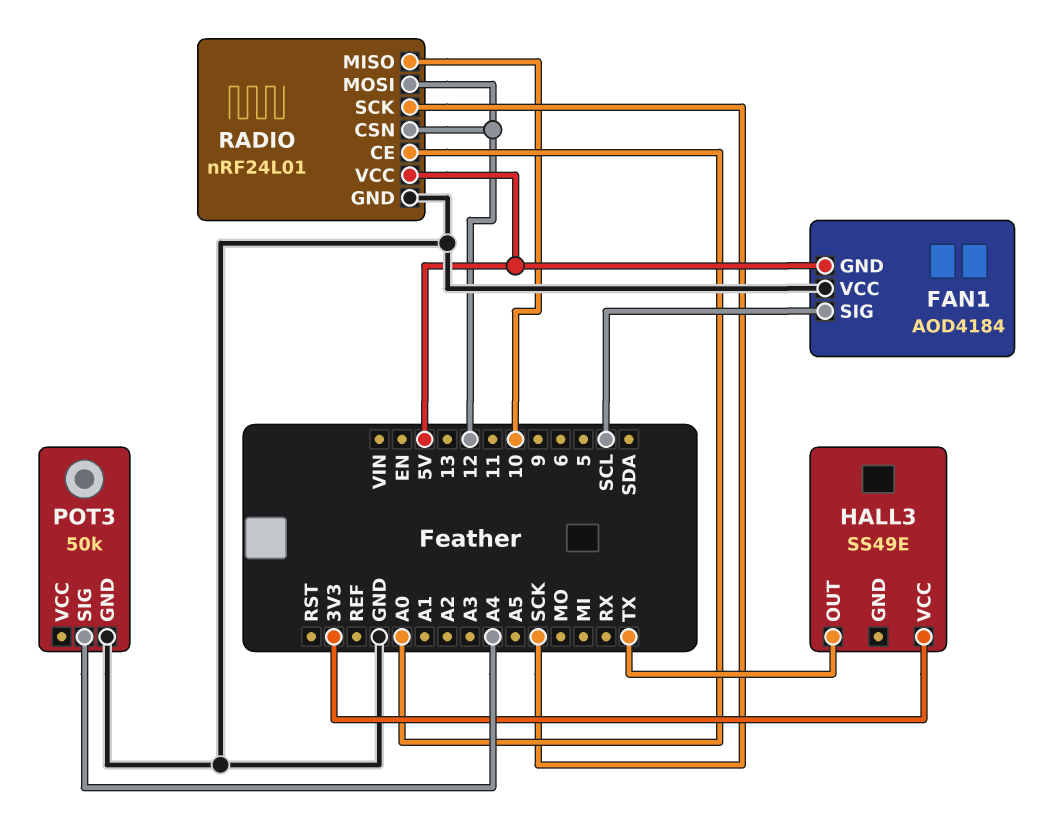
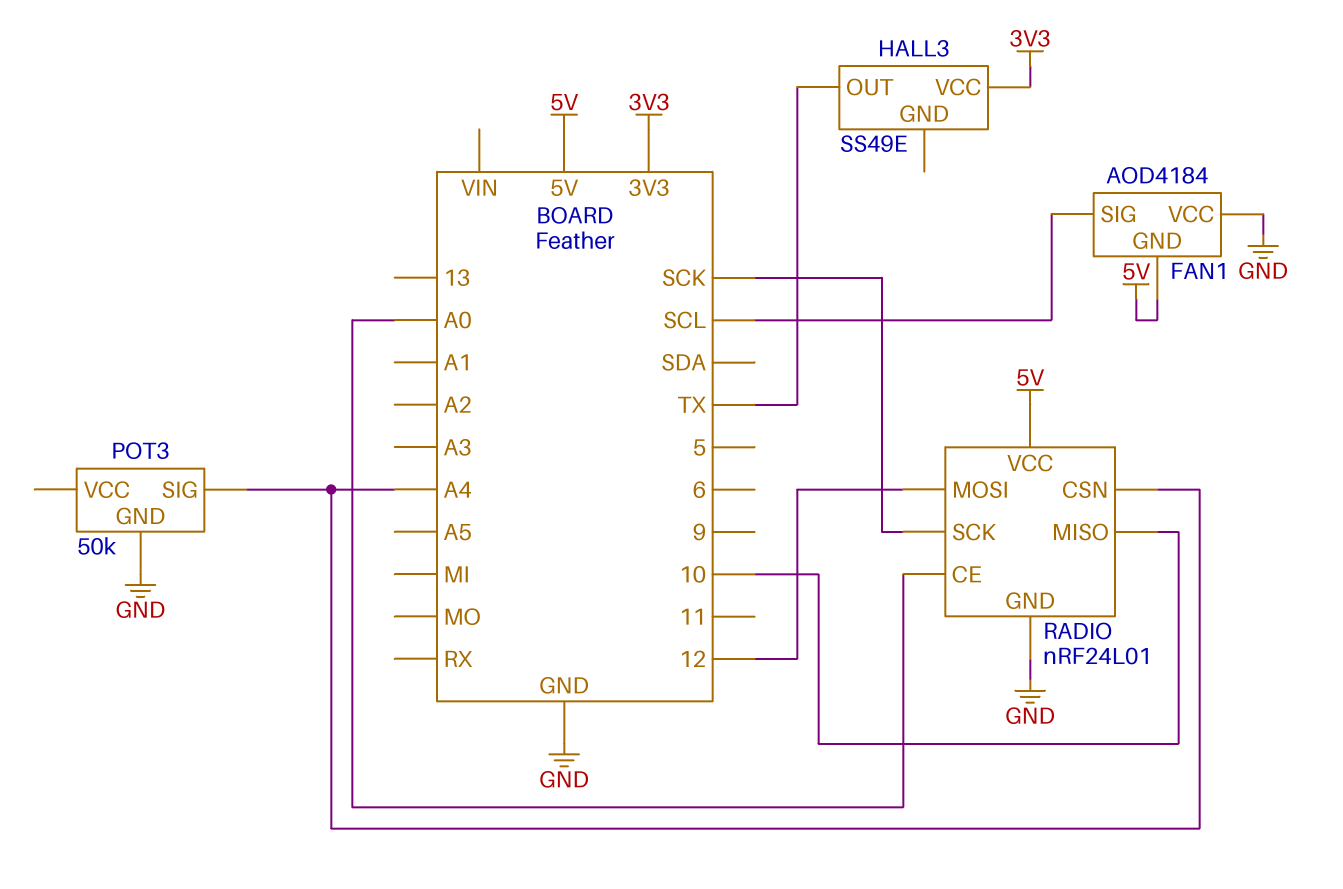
RADIO pin CSN: 12 -> A4

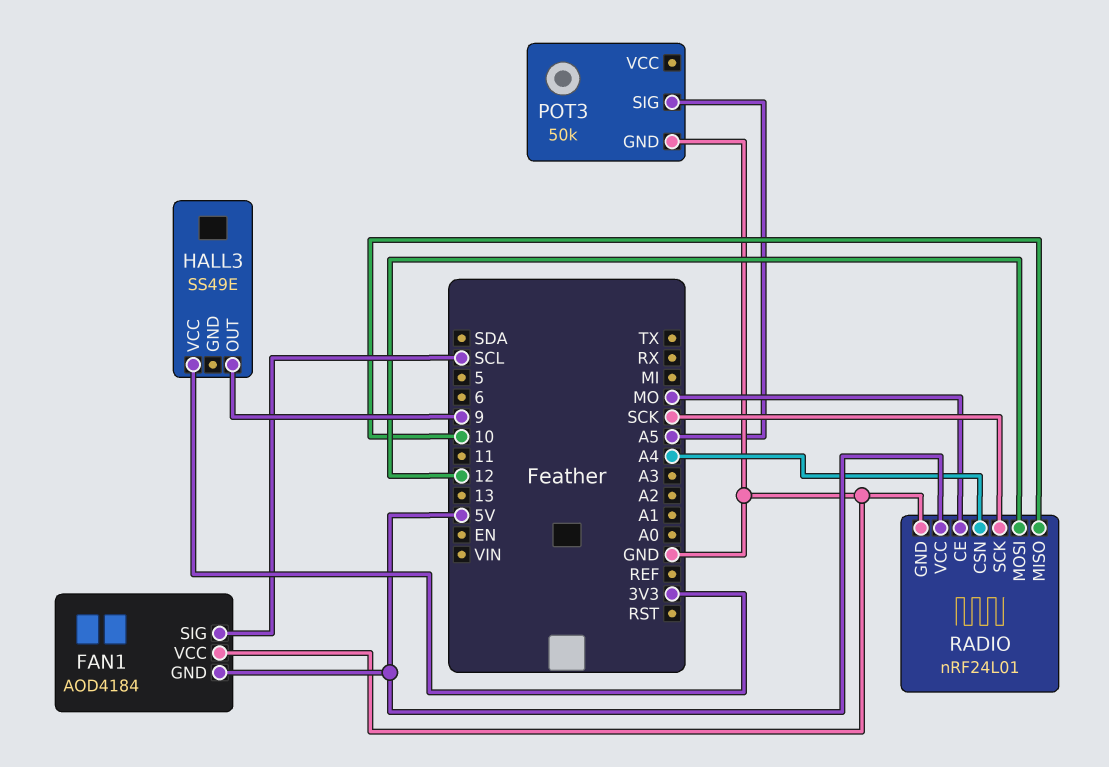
HALL3 pin OUT: TX -> 9
POT3 pin SIG: A4 -> A5
RADIO pin CE: A0 -> MO

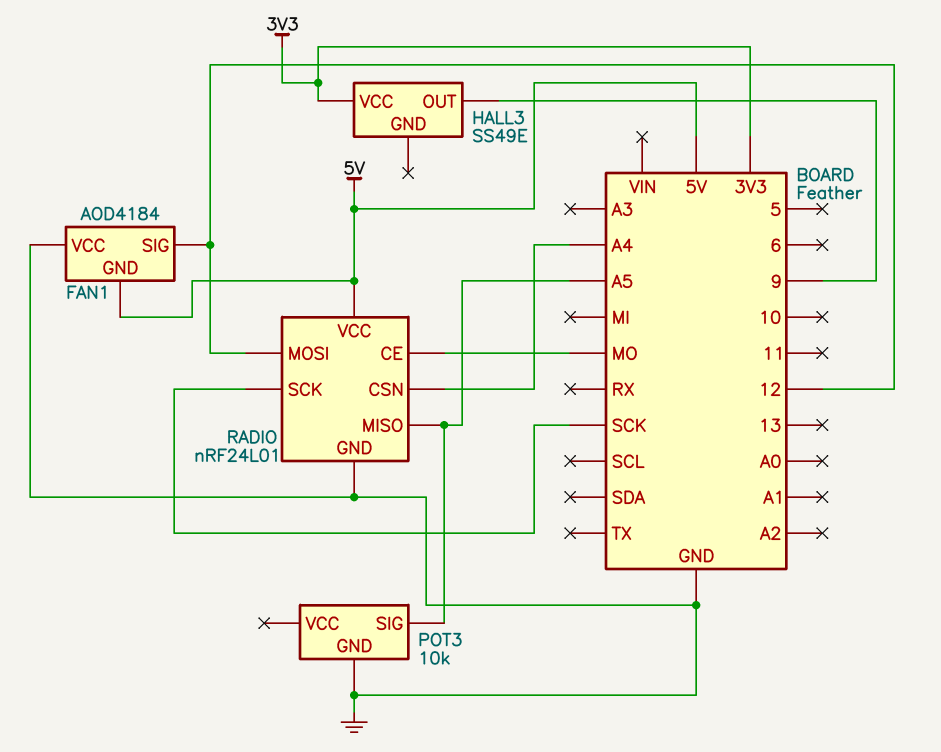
FAN1 pin SIG: SCL -> 12
POT3: 50k -> 10k
RADIO pin MISO: 10 -> A5

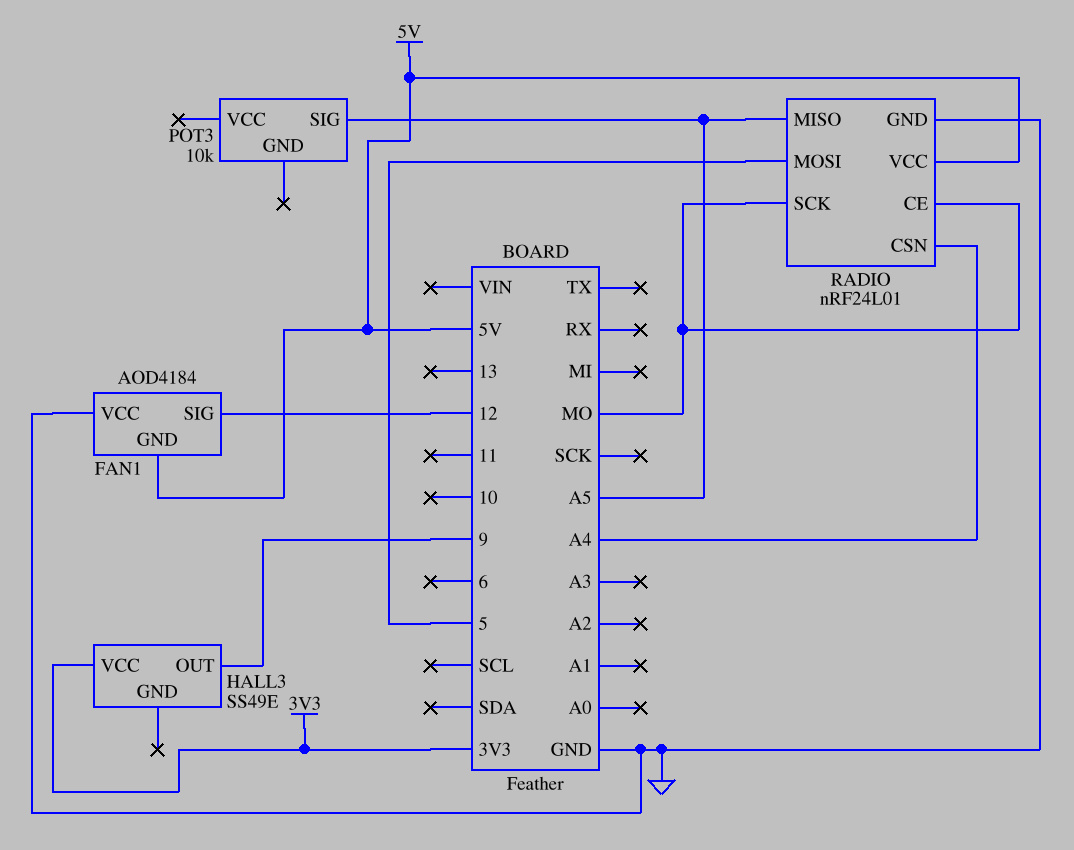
POT3 pin GND: GND -> none
RADIO pin MOSI: 12 -> 5
RADIO pin SCK: SCK -> MO

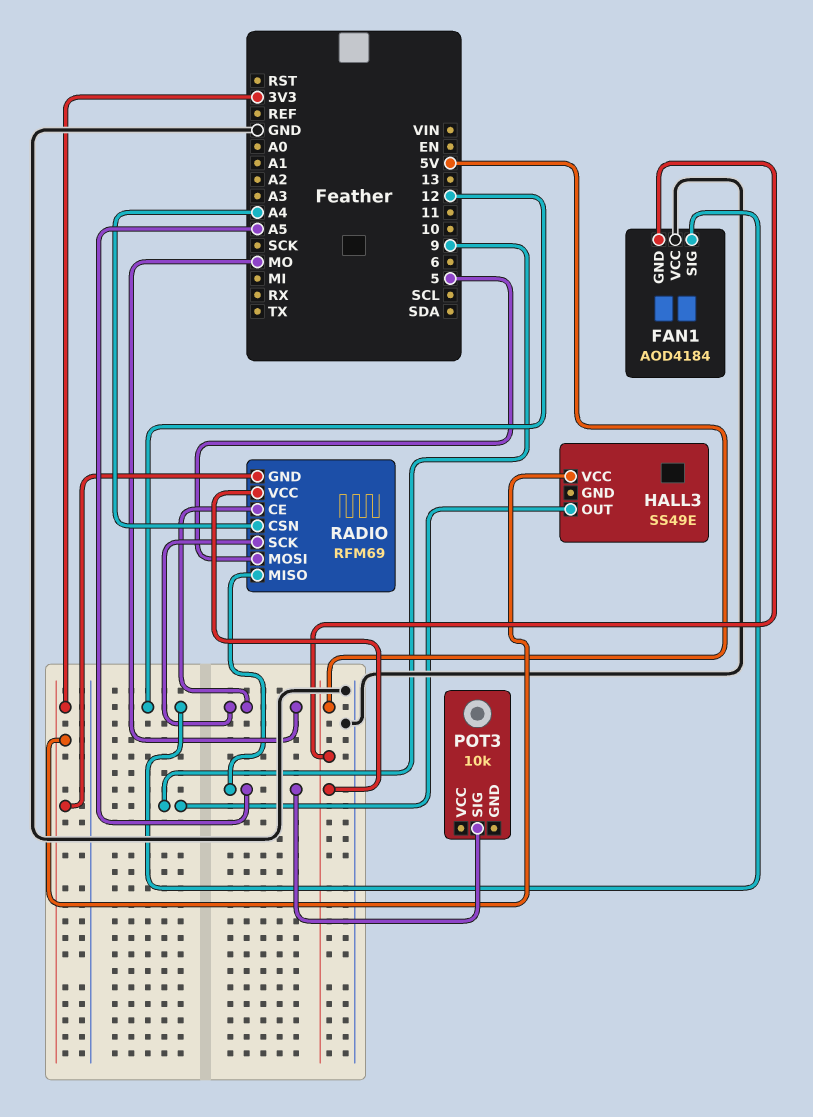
RADIO: nRF24L01 -> RFM69
RADIO pin GND: GND -> 3V3

